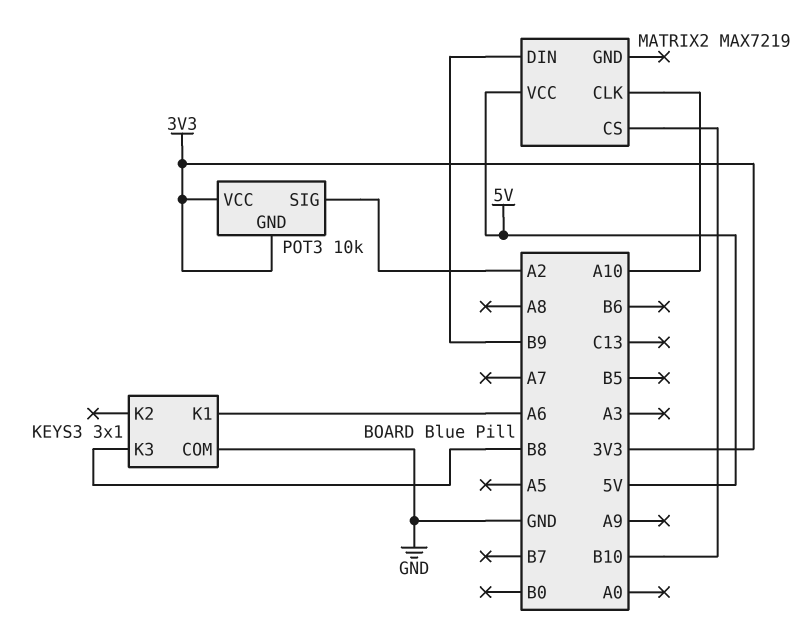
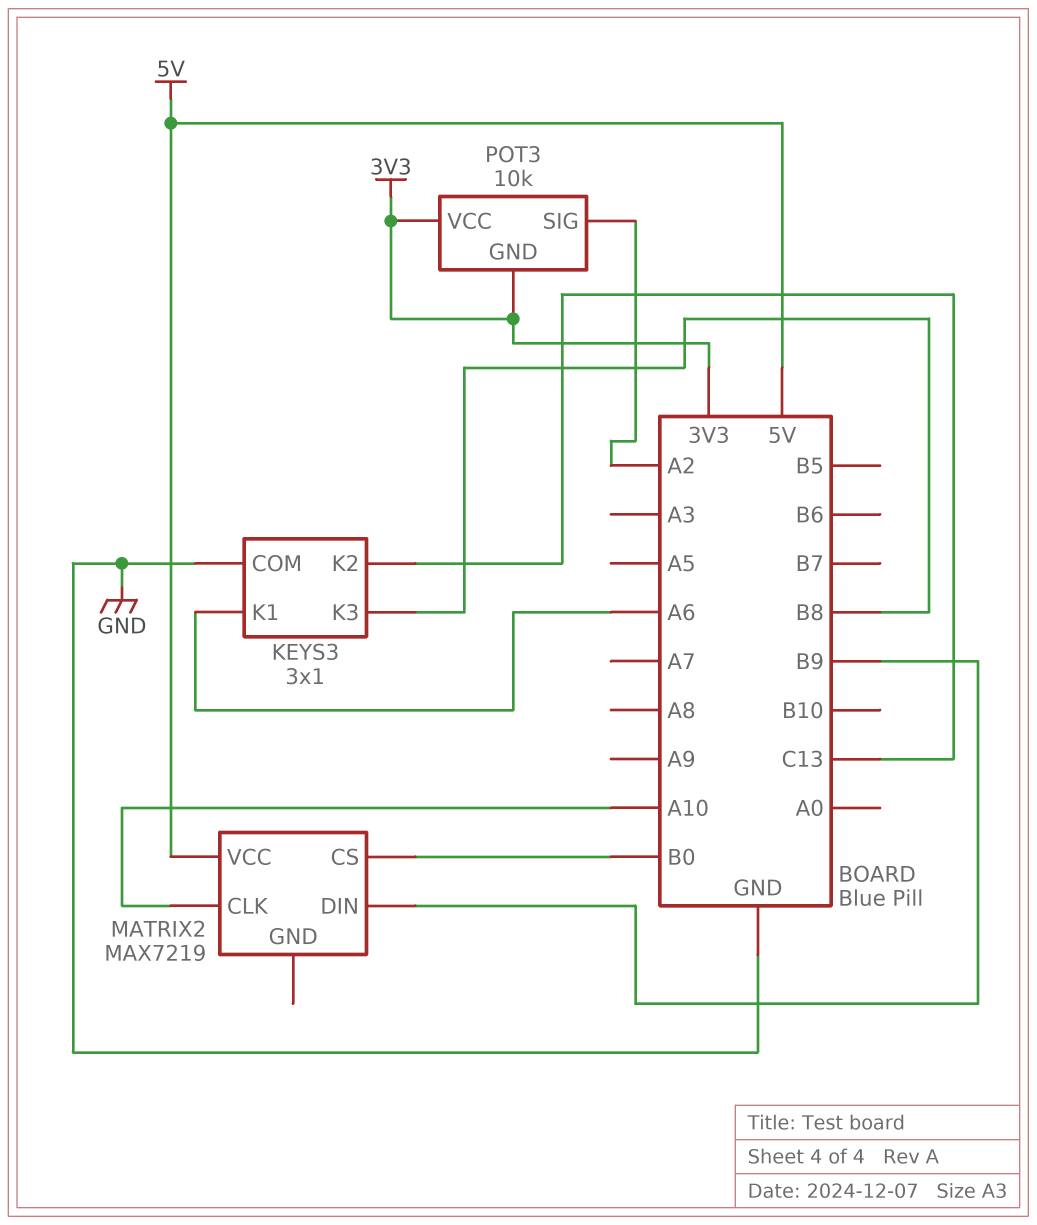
KEYS3 pin K2: none -> C13
MATRIX2 pin CS: B10 -> B0

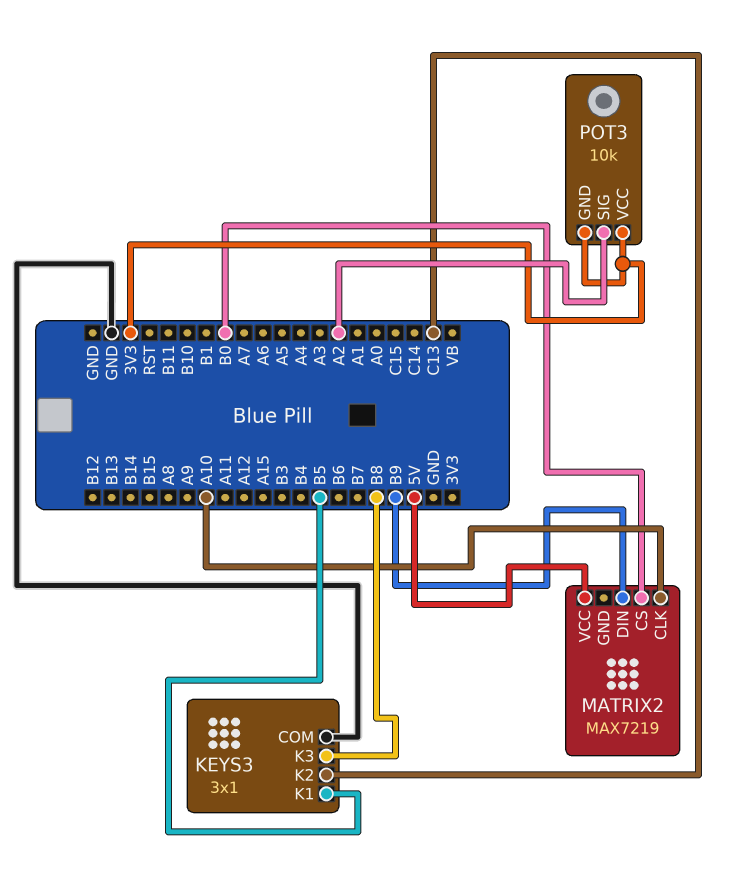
KEYS3 pin K1: A6 -> B5

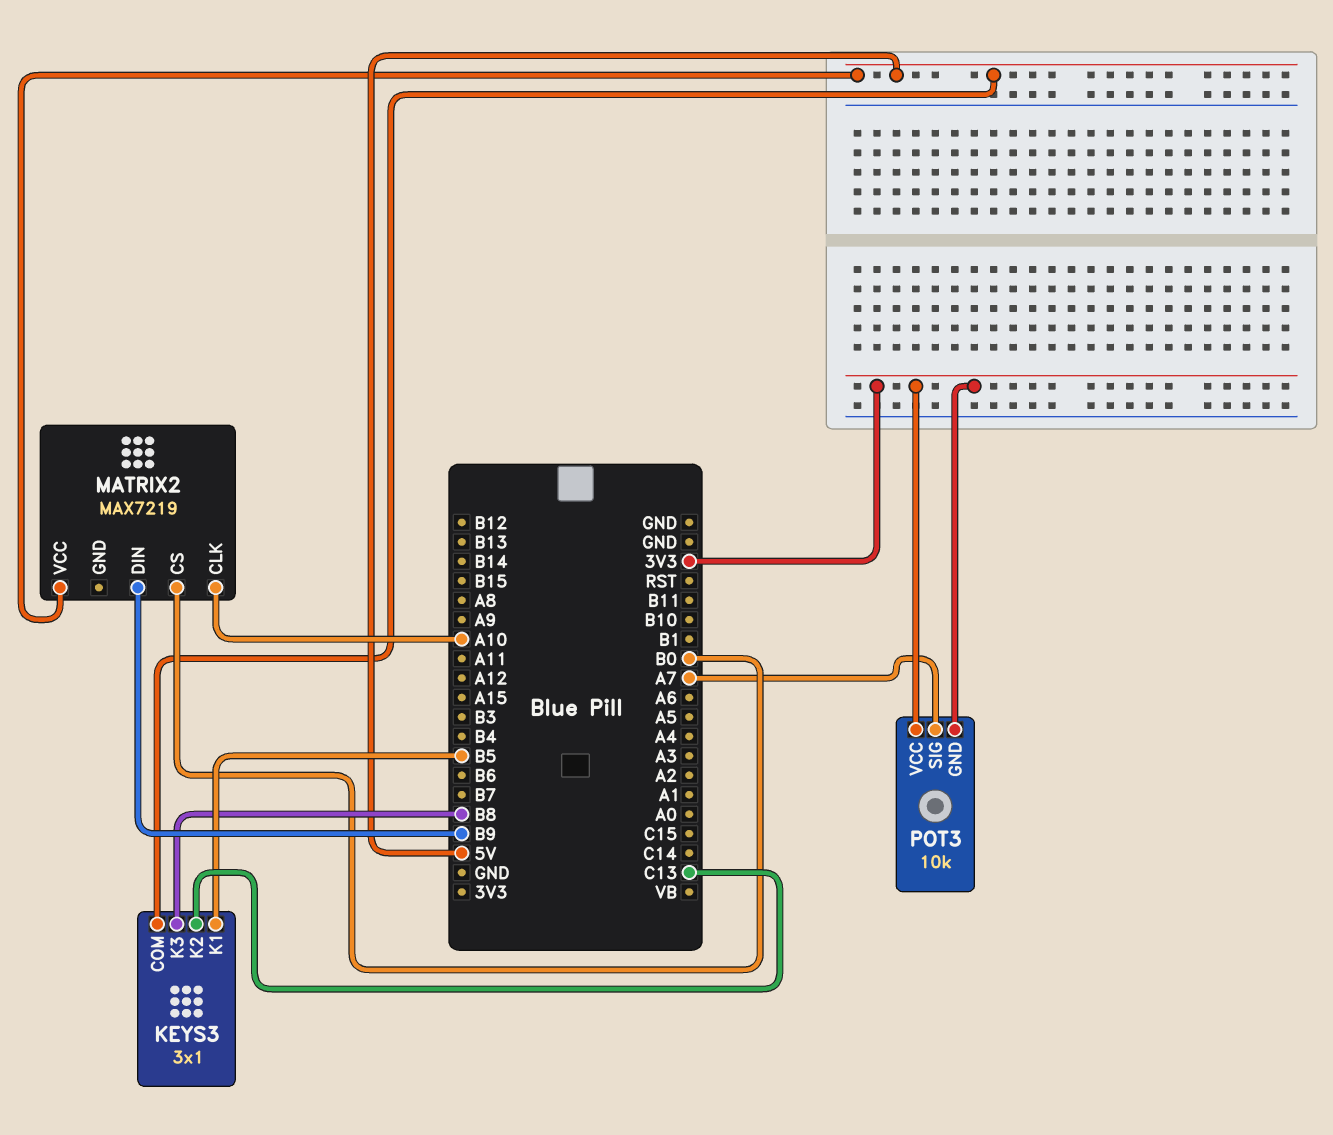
KEYS3 pin COM: GND -> 5V
POT3 pin SIG: A2 -> A7

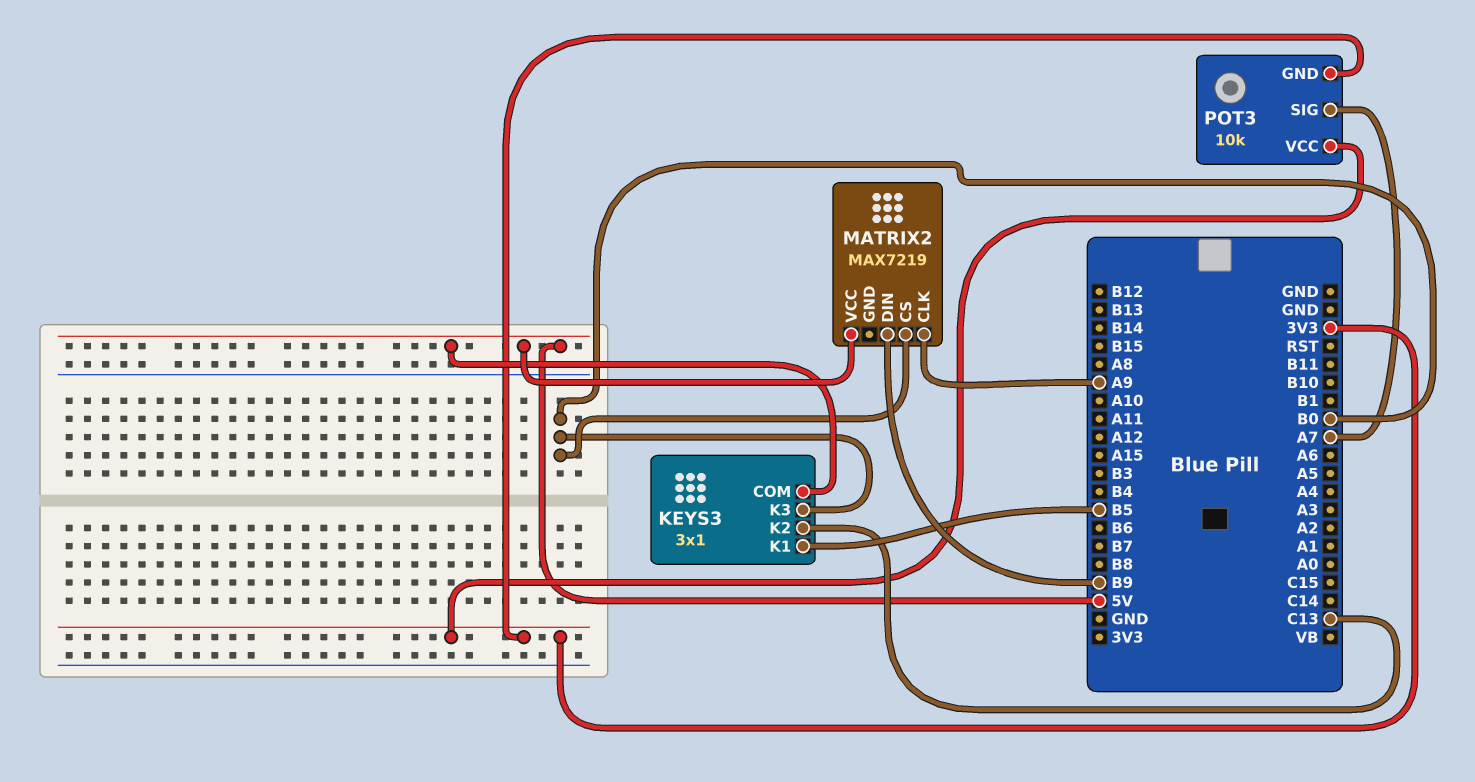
KEYS3 pin K3: B8 -> B0
MATRIX2 pin CLK: A10 -> A9

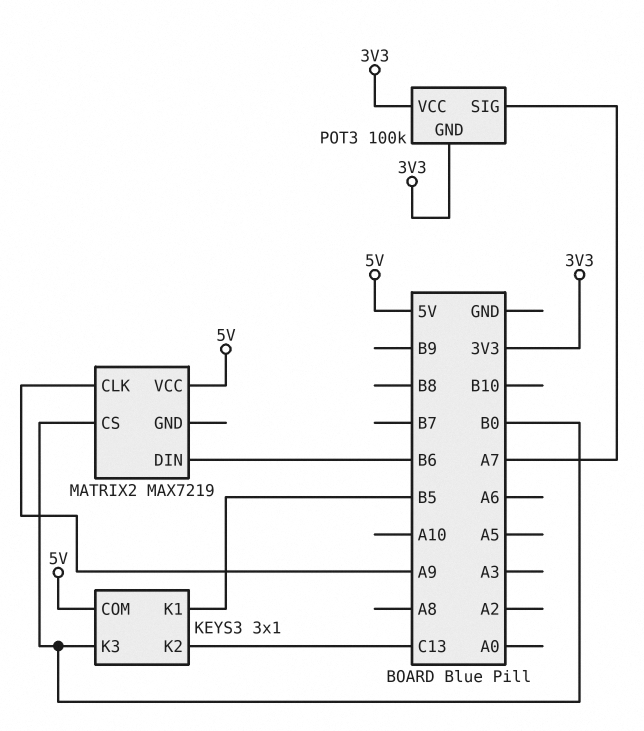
MATRIX2 pin DIN: B9 -> B6
POT3: 10k -> 100k

